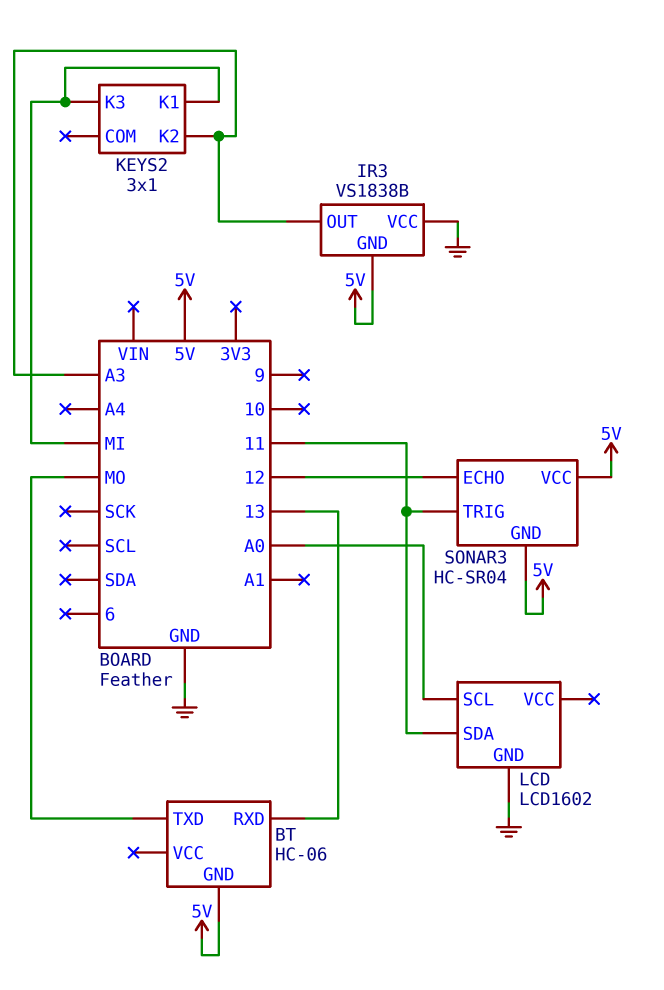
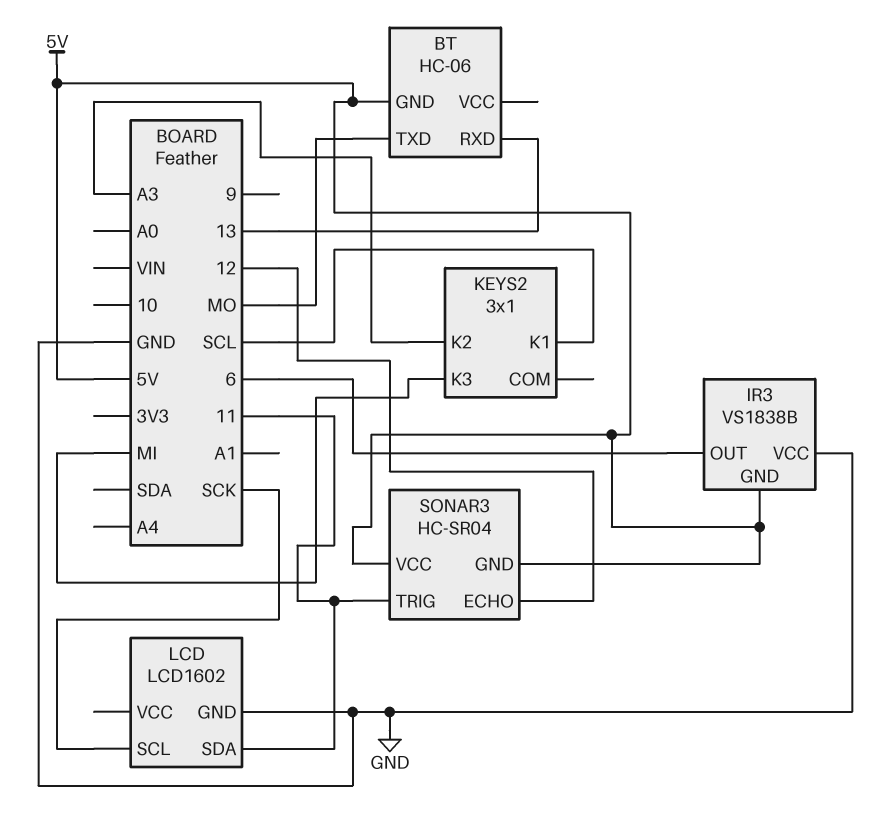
IR3 pin OUT: A3 -> 6
KEYS2 pin K1: MI -> SCL
LCD pin SCL: A0 -> SCK

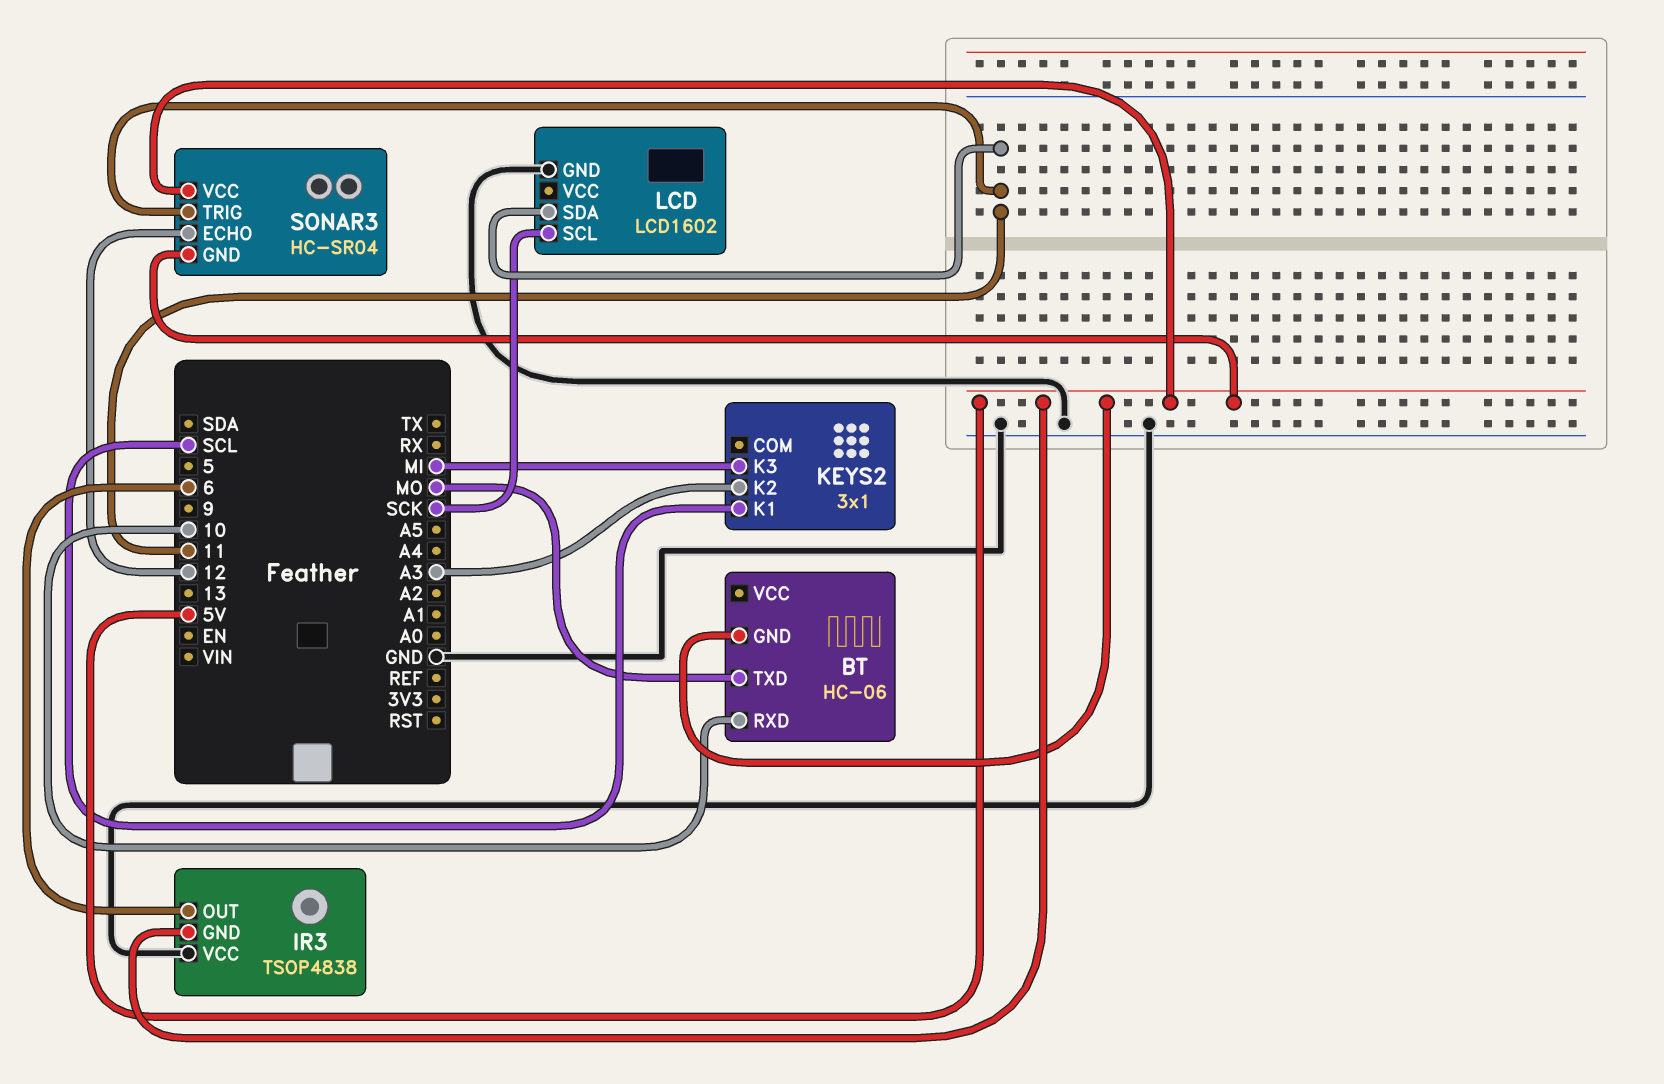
BT pin RXD: 13 -> 10
IR3: VS1838B -> TSOP4838

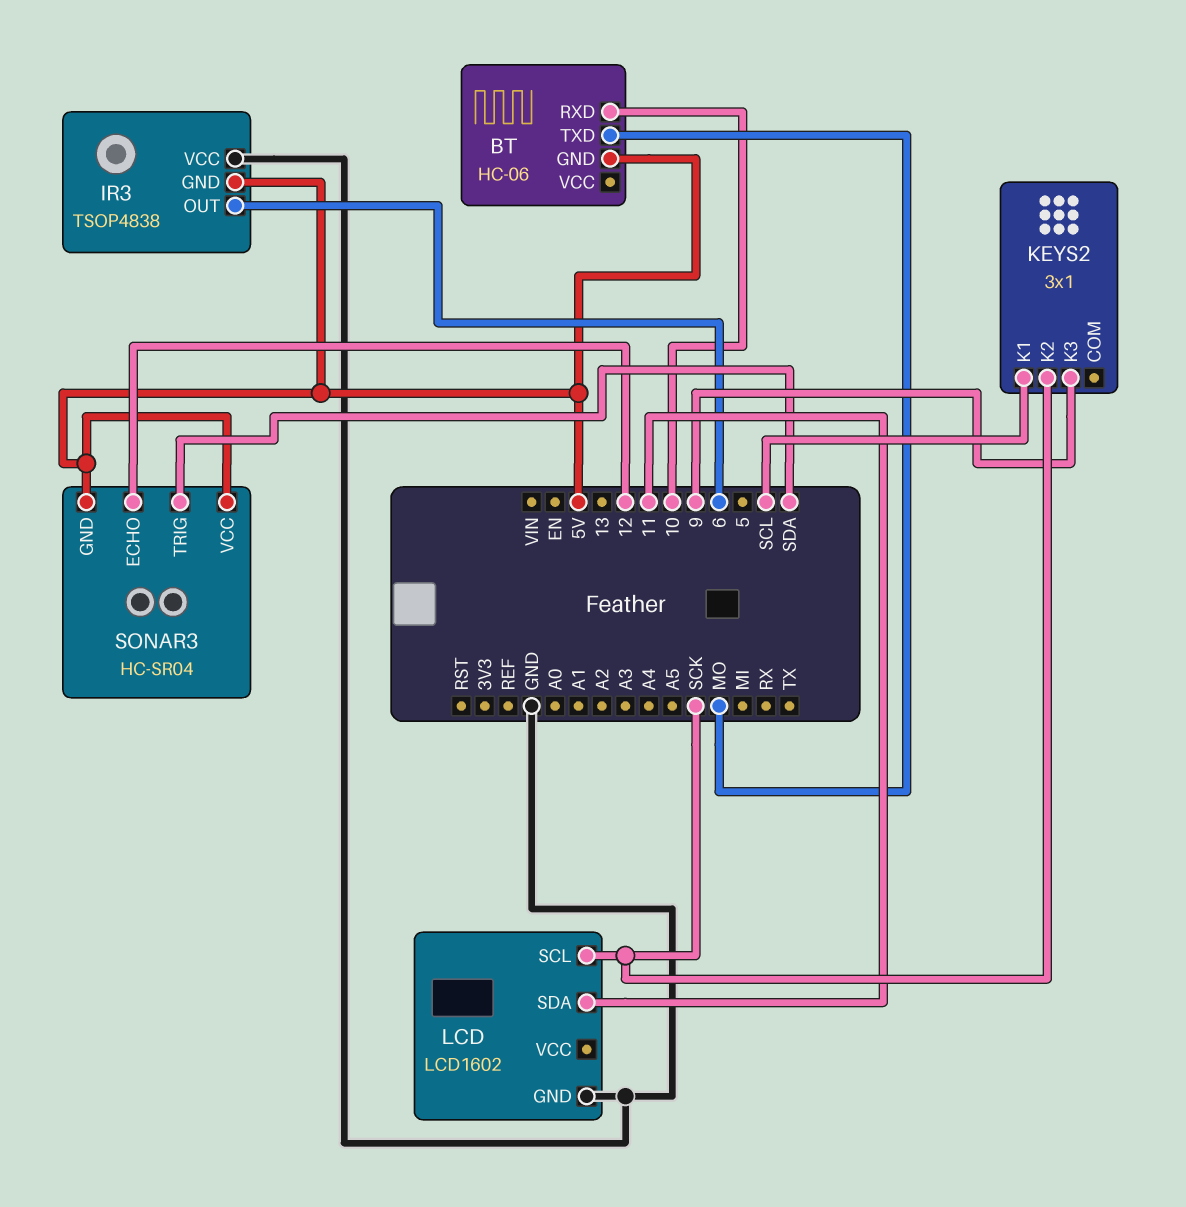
KEYS2 pin K2: A3 -> SCK
KEYS2 pin K3: MI -> 9
SONAR3 pin TRIG: 11 -> SDA

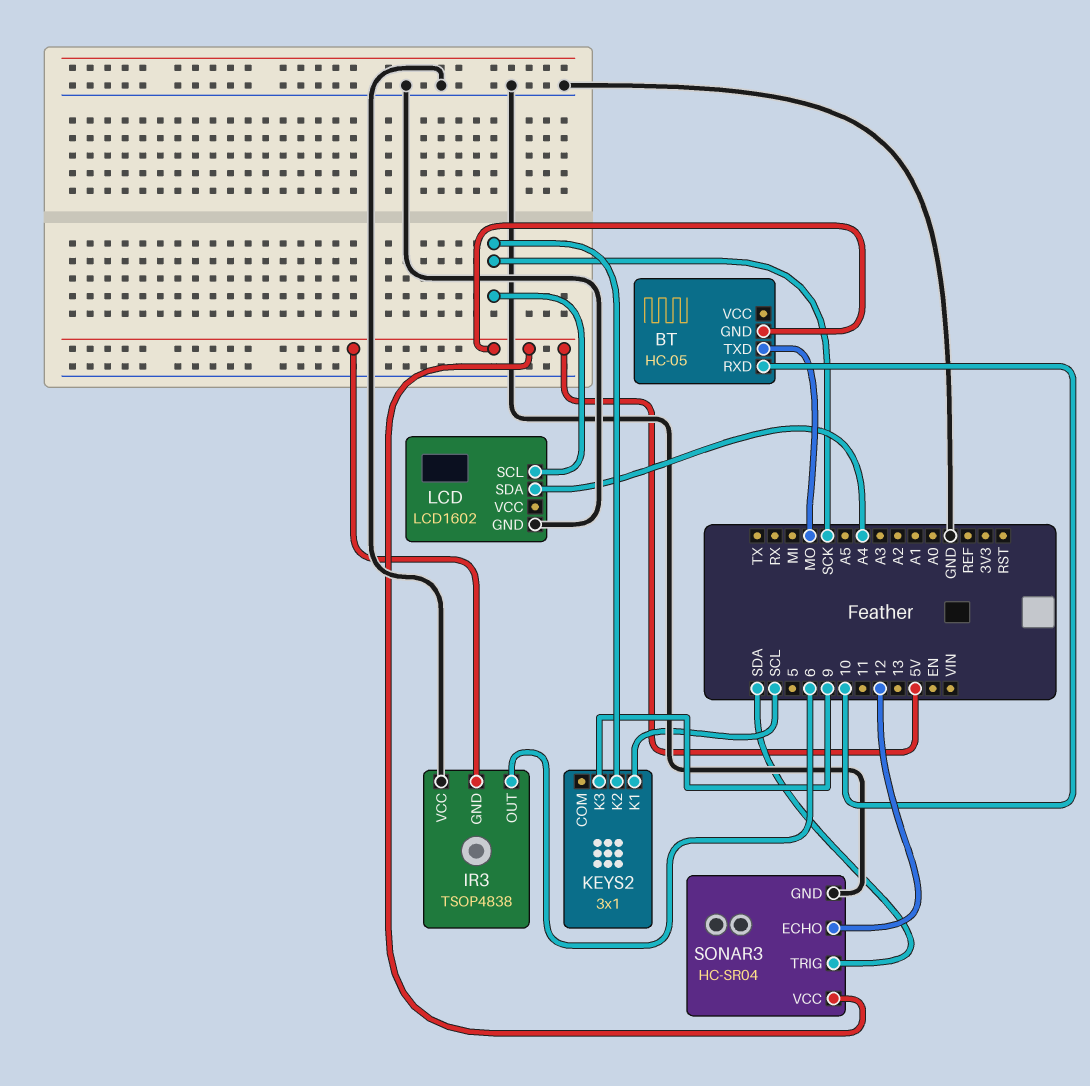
BT: HC-06 -> HC-05
LCD pin SDA: 11 -> A4
SONAR3 pin GND: 5V -> GND

